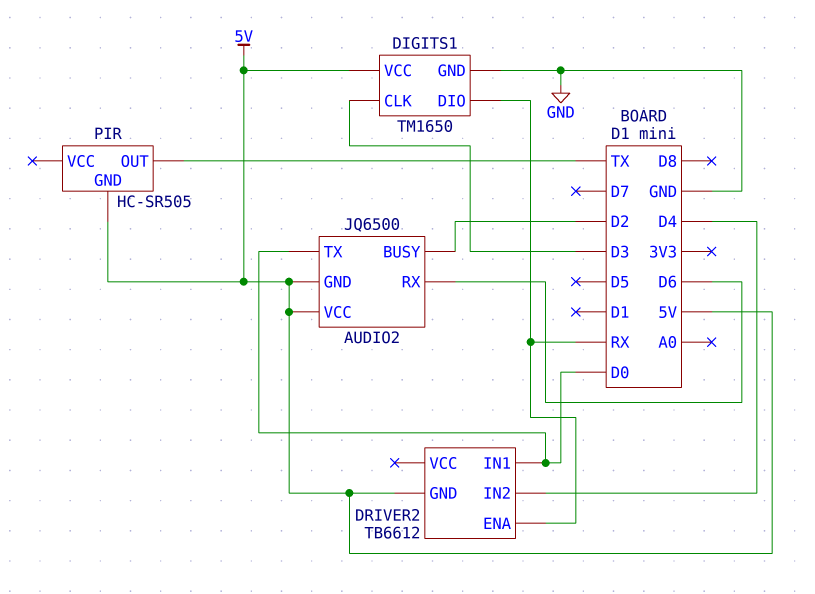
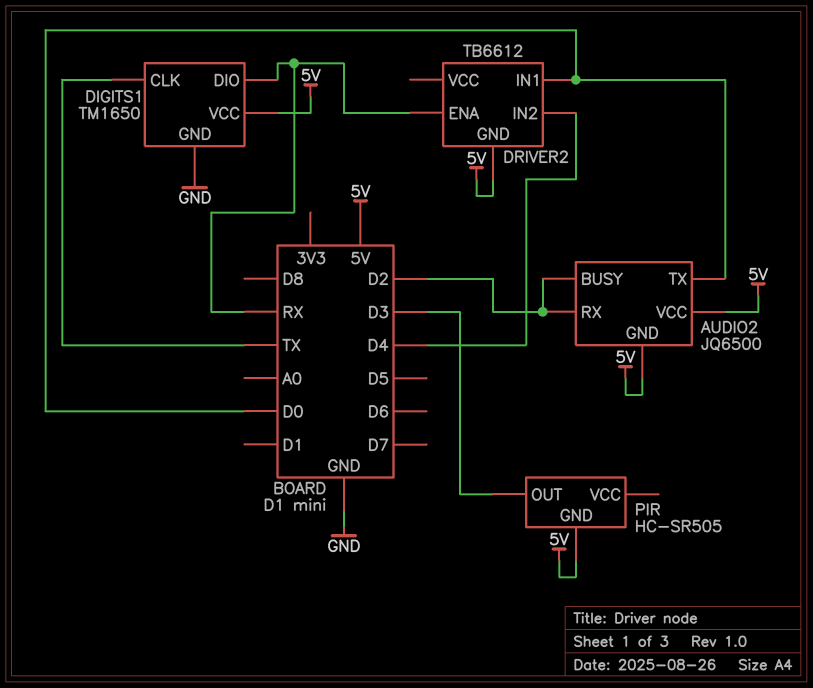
AUDIO2 pin RX: D6 -> D2
DIGITS1 pin CLK: D3 -> TX
PIR pin OUT: TX -> D3

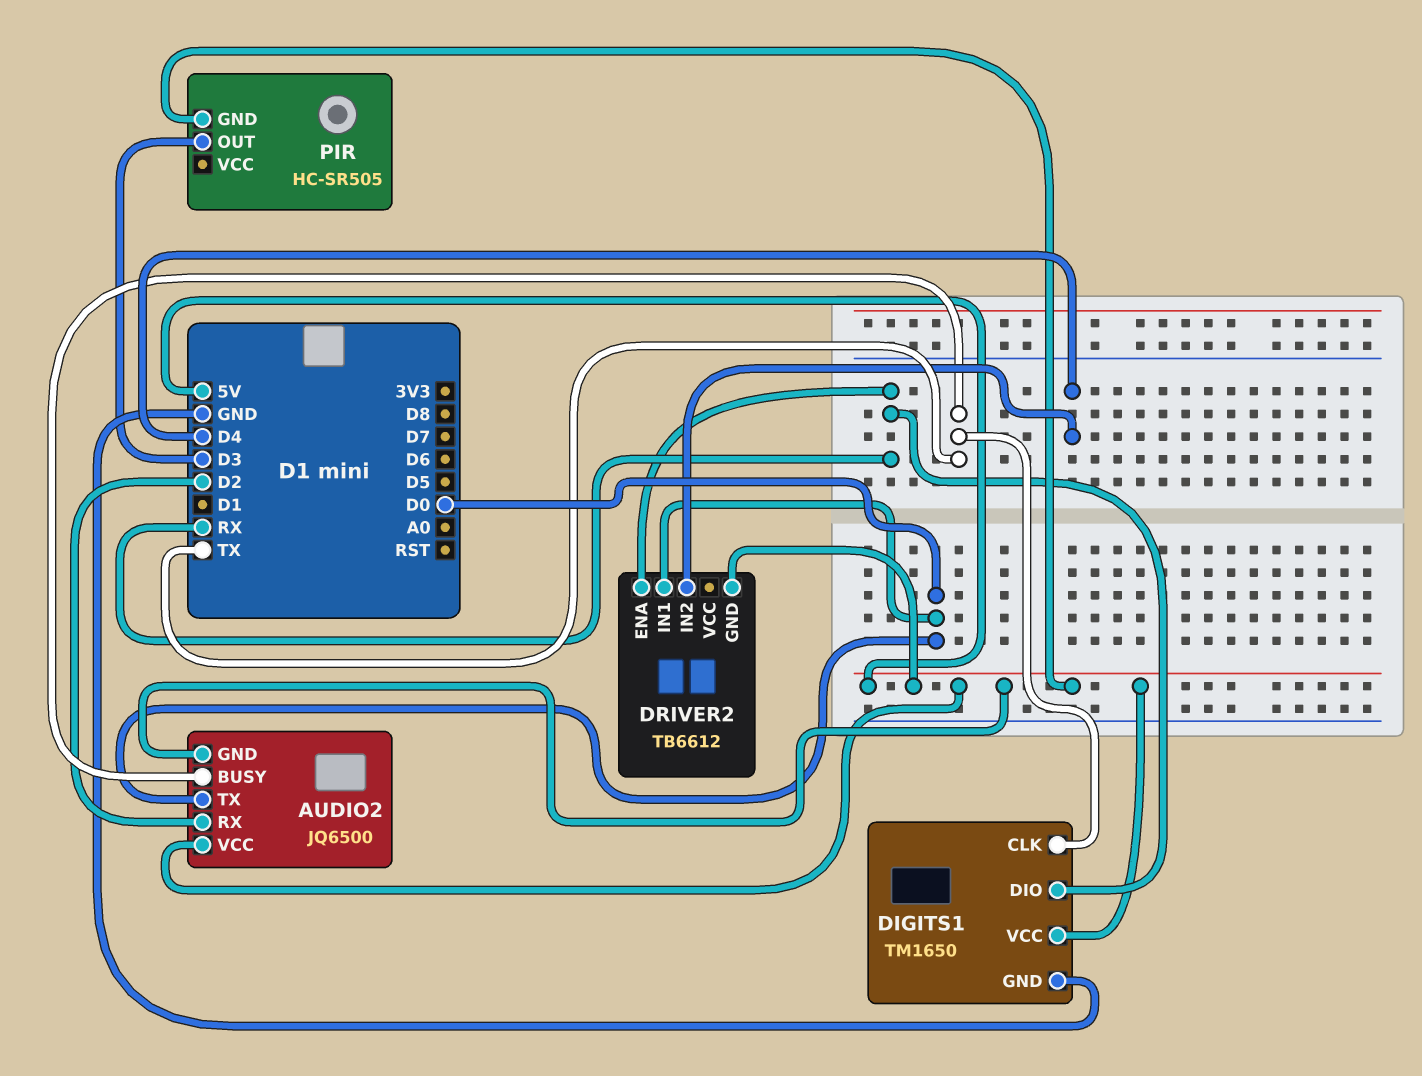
AUDIO2 pin BUSY: D2 -> TX

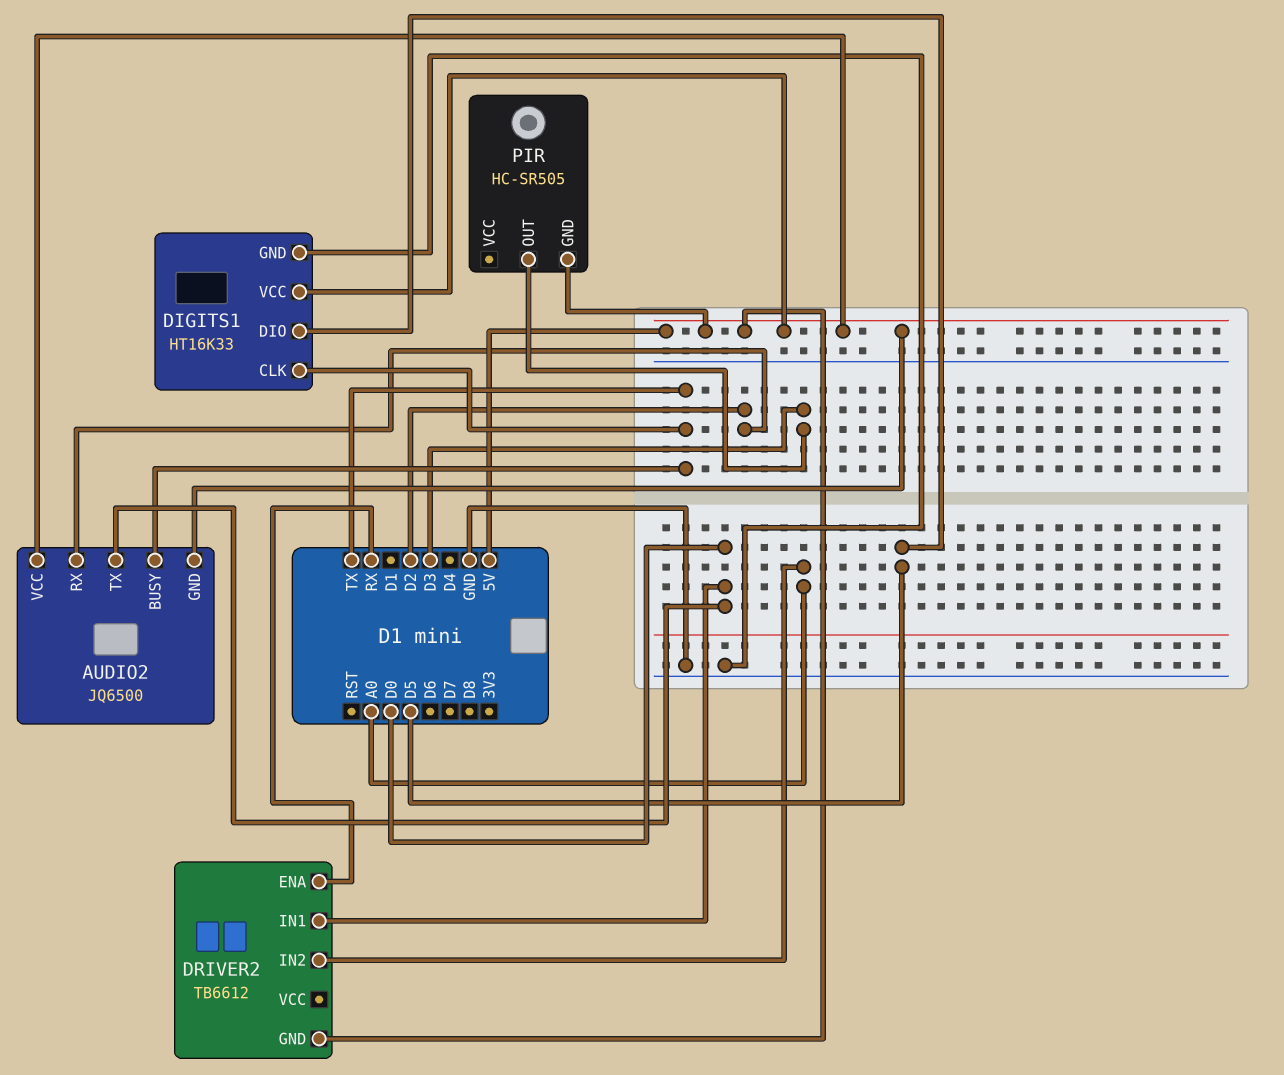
DIGITS1: TM1650 -> HT16K33
DIGITS1 pin DIO: RX -> D5
DRIVER2 pin IN2: D4 -> A0

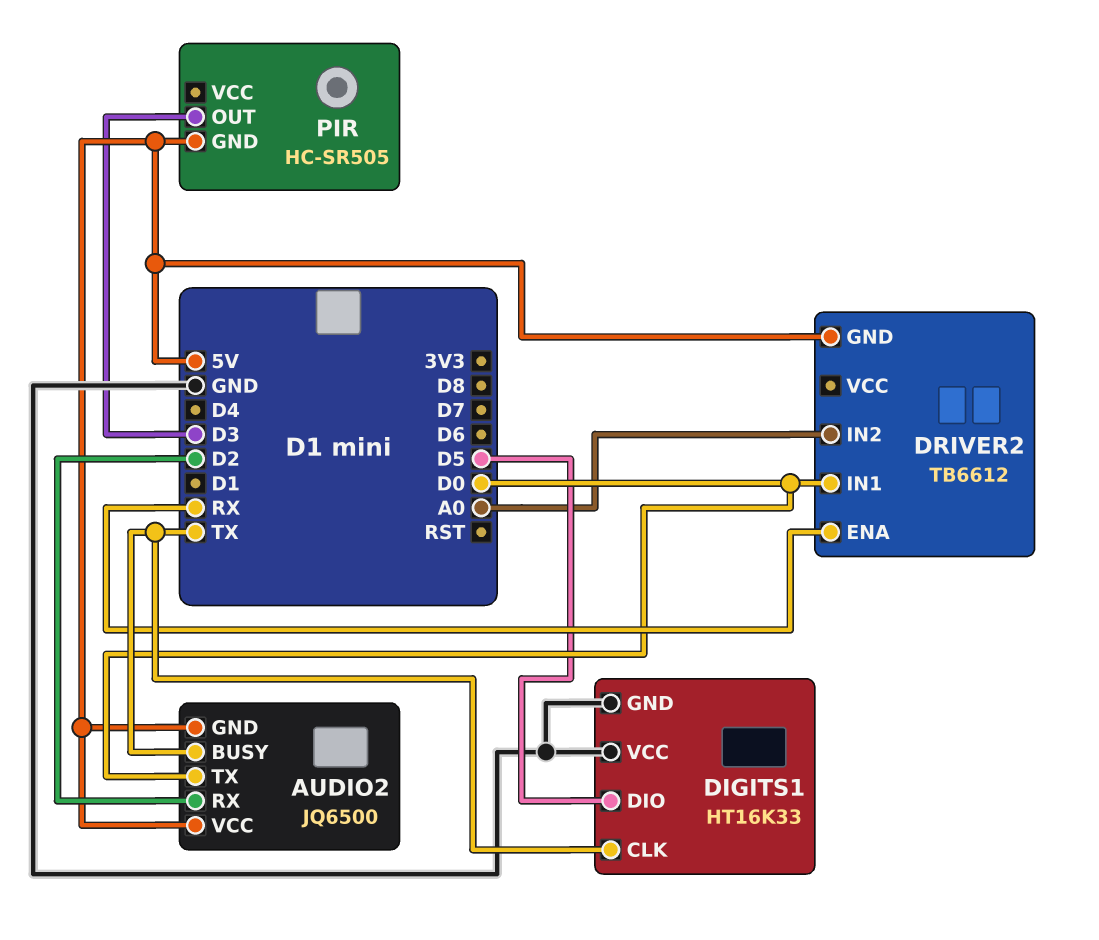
DIGITS1 pin VCC: 5V -> GND

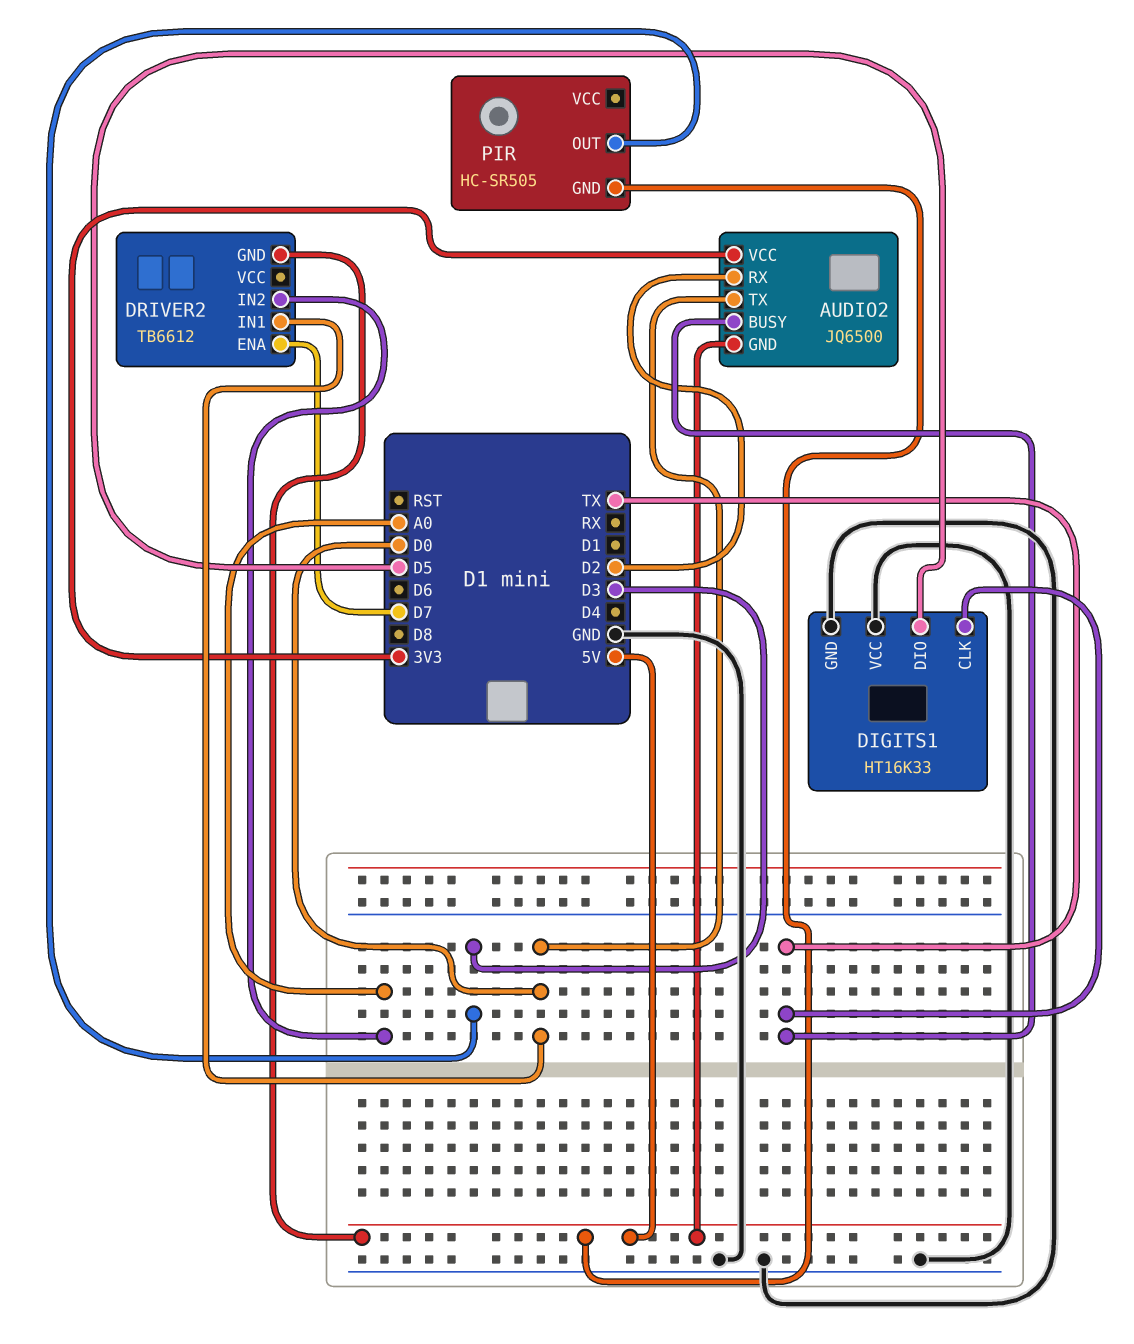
AUDIO2 pin VCC: 5V -> 3V3
DRIVER2 pin ENA: RX -> D7

